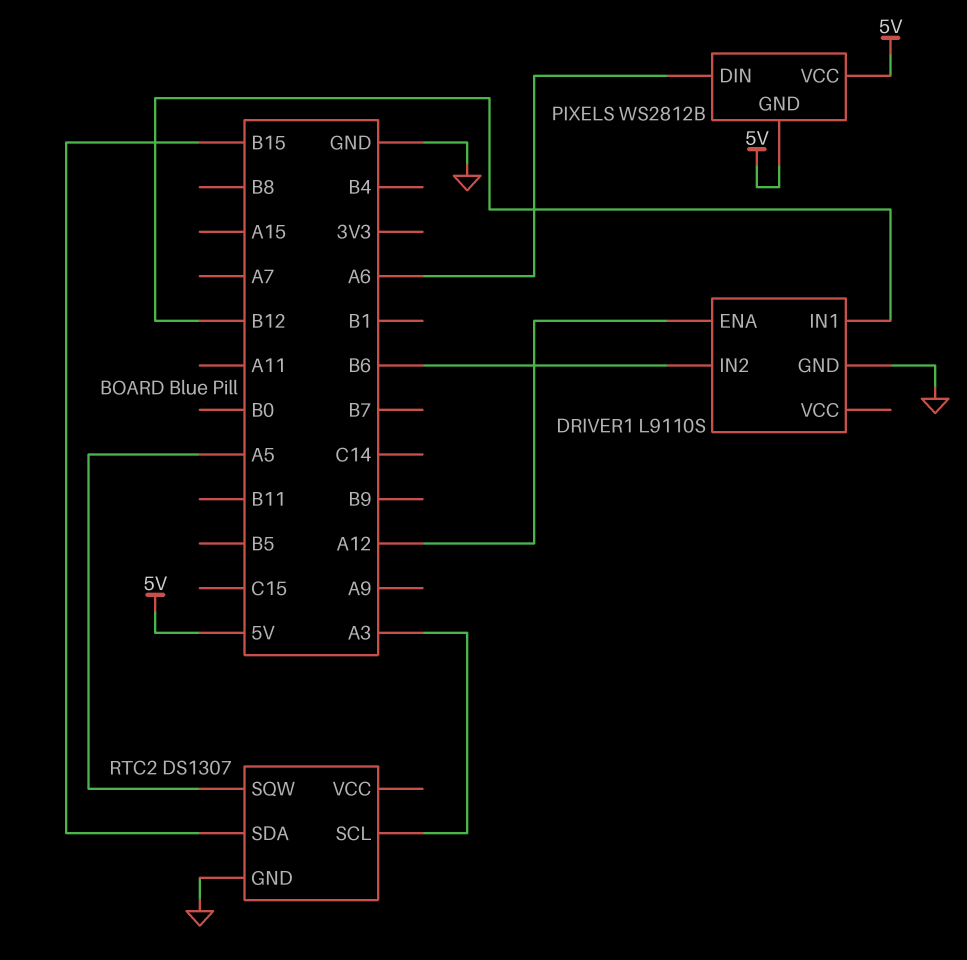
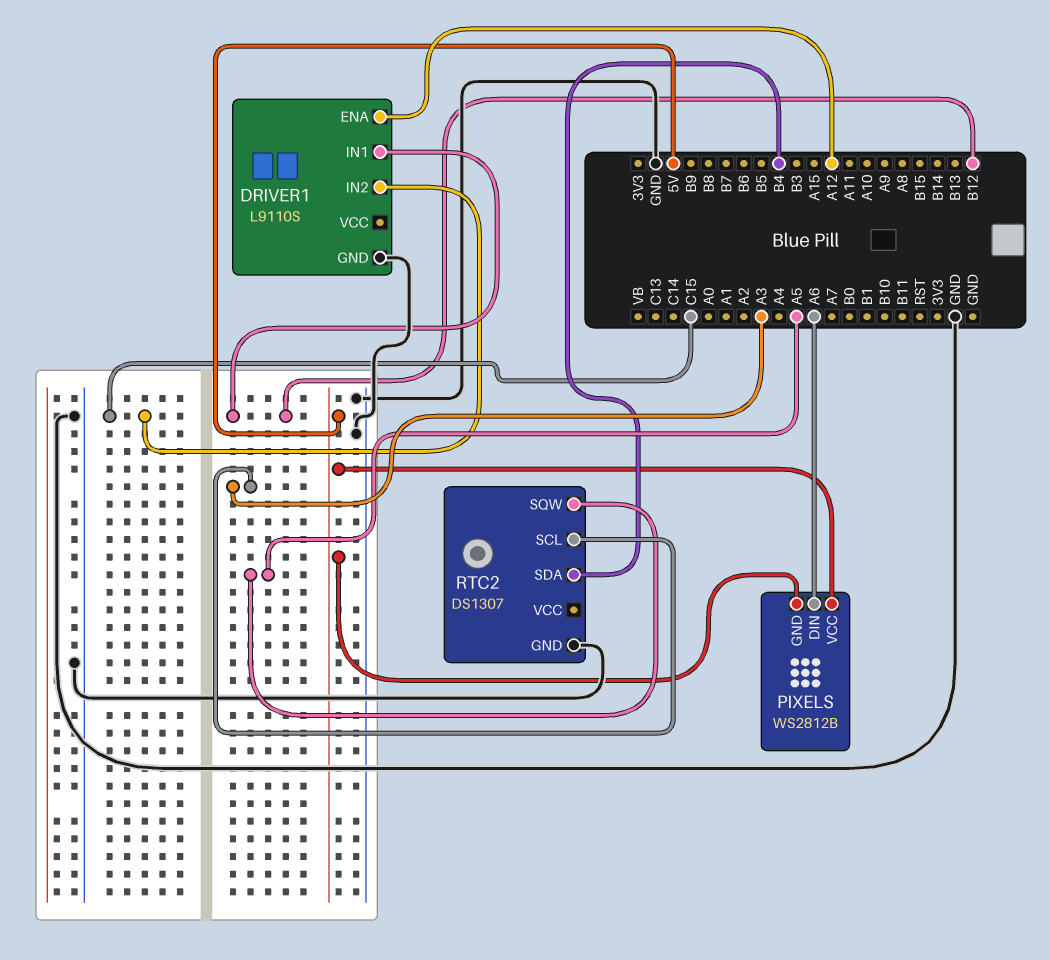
DRIVER1 pin IN2: B6 -> C15
RTC2 pin SDA: B15 -> B4

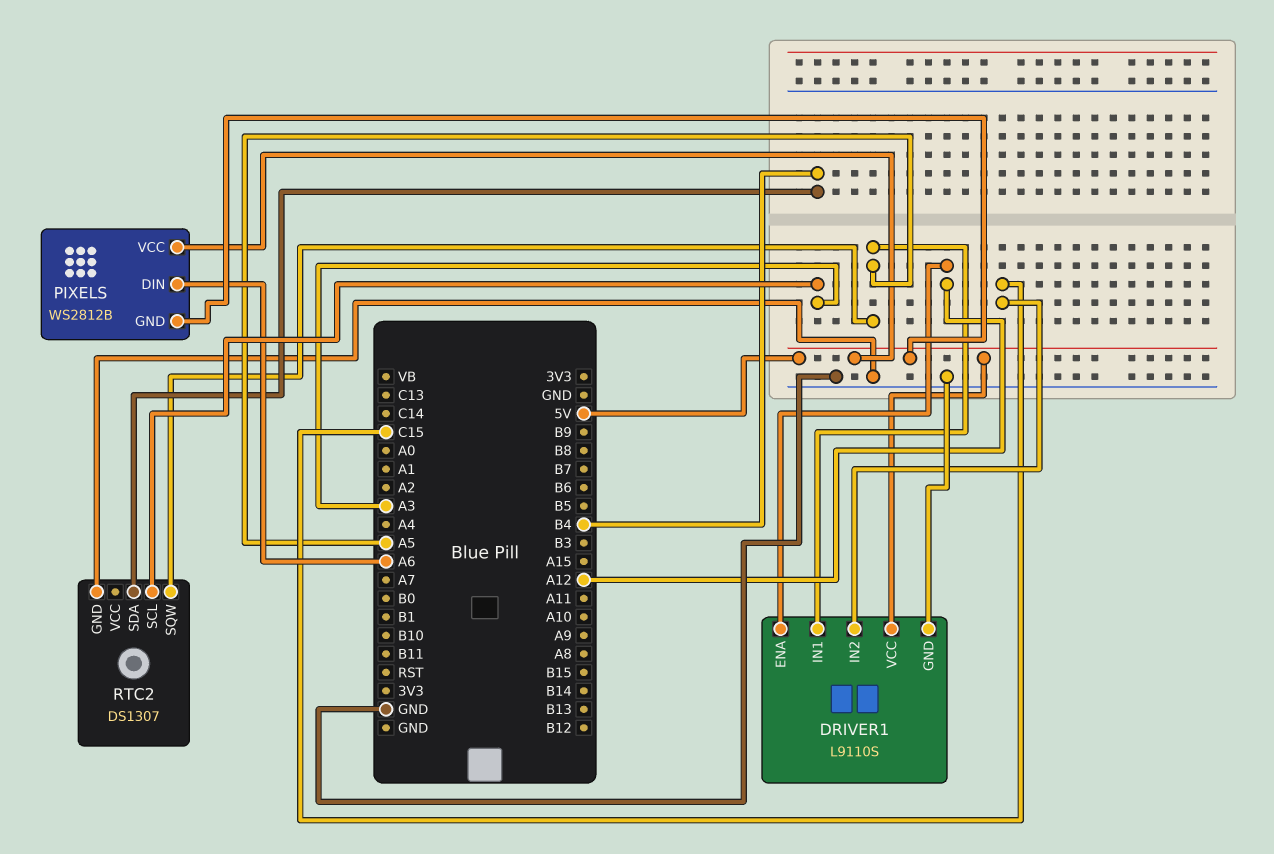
DRIVER1 pin IN1: B12 -> A5
DRIVER1 pin VCC: none -> 5V

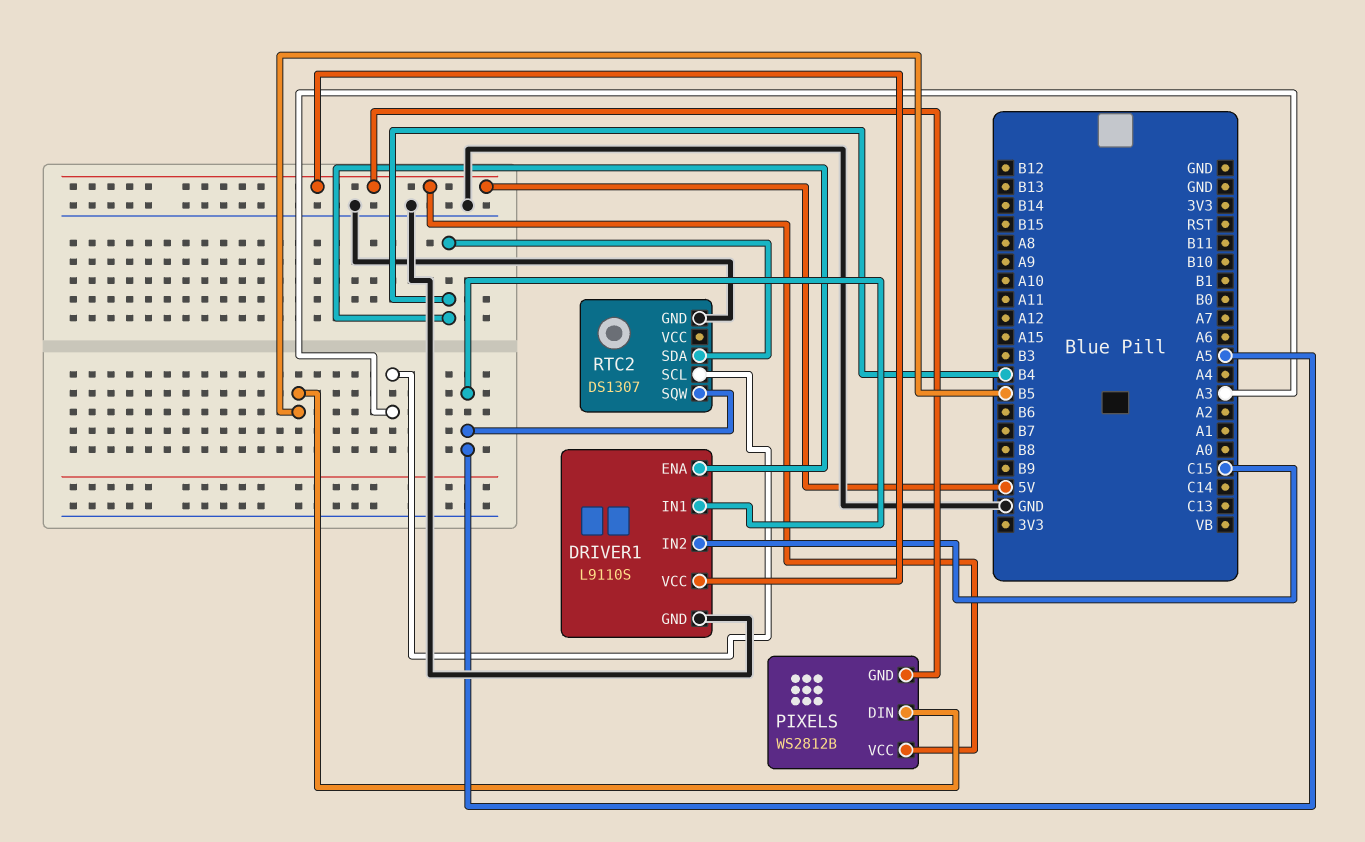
DRIVER1 pin ENA: A12 -> B4
PIXELS pin DIN: A6 -> B5

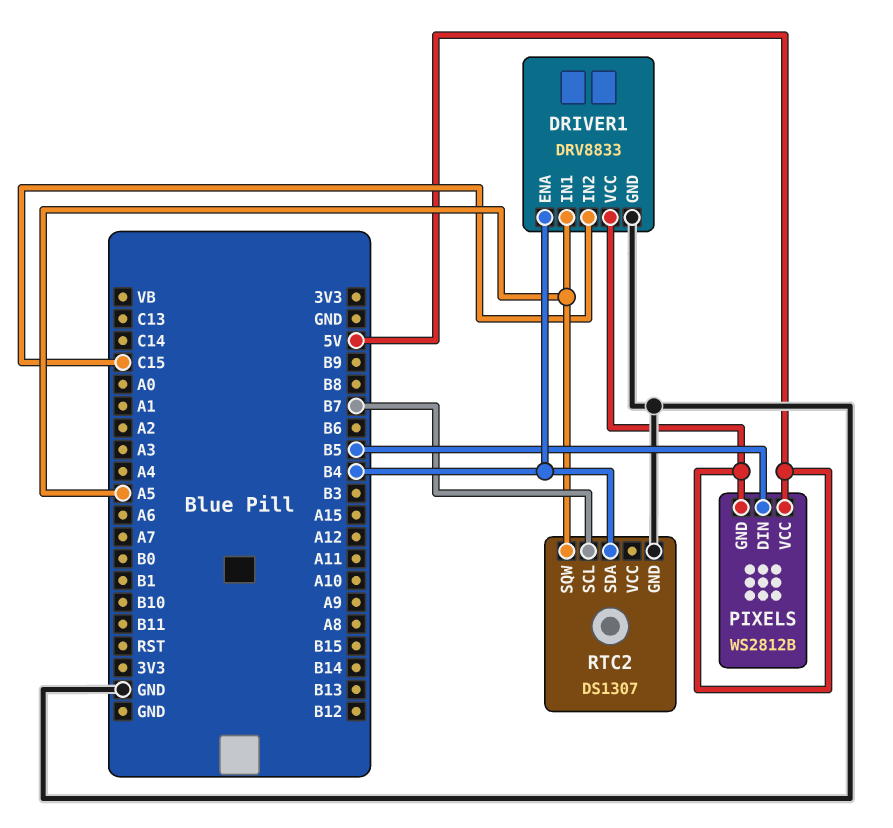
DRIVER1: L9110S -> DRV8833
RTC2 pin SCL: A3 -> B7

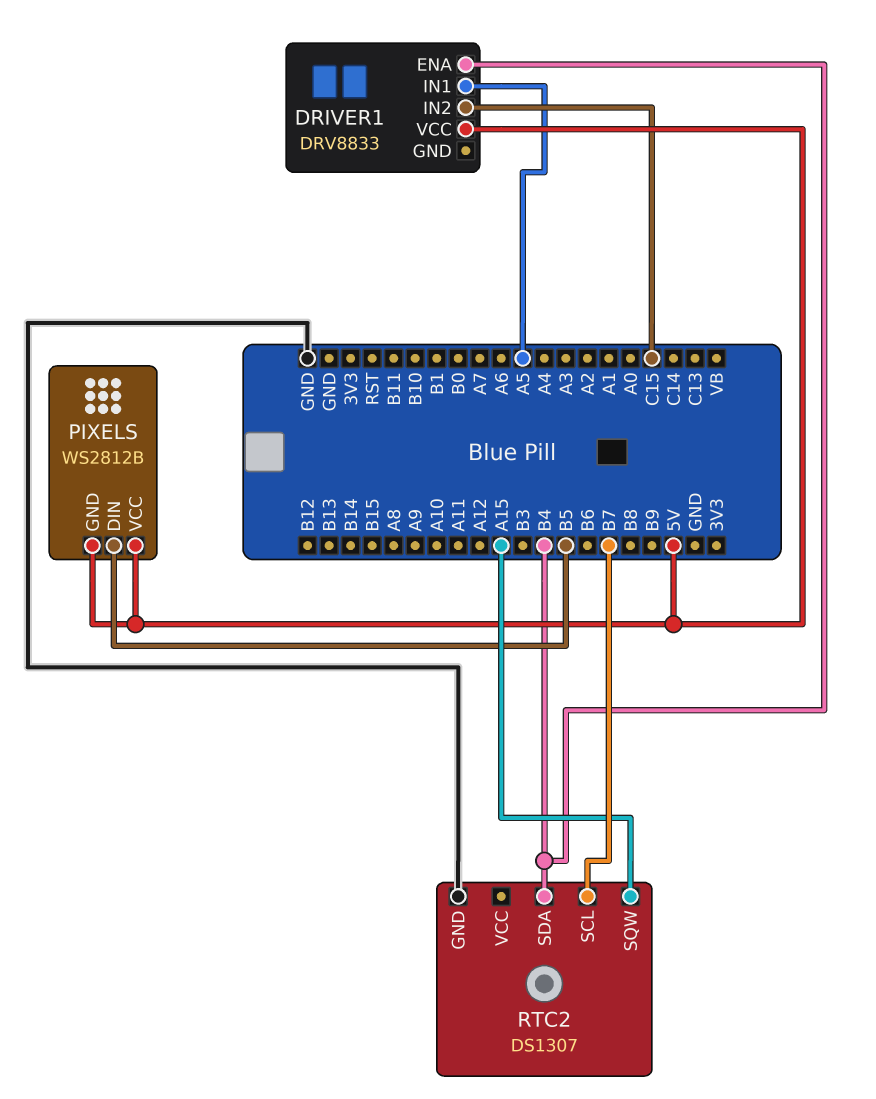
DRIVER1 pin GND: GND -> none
RTC2 pin SQW: A5 -> A15

